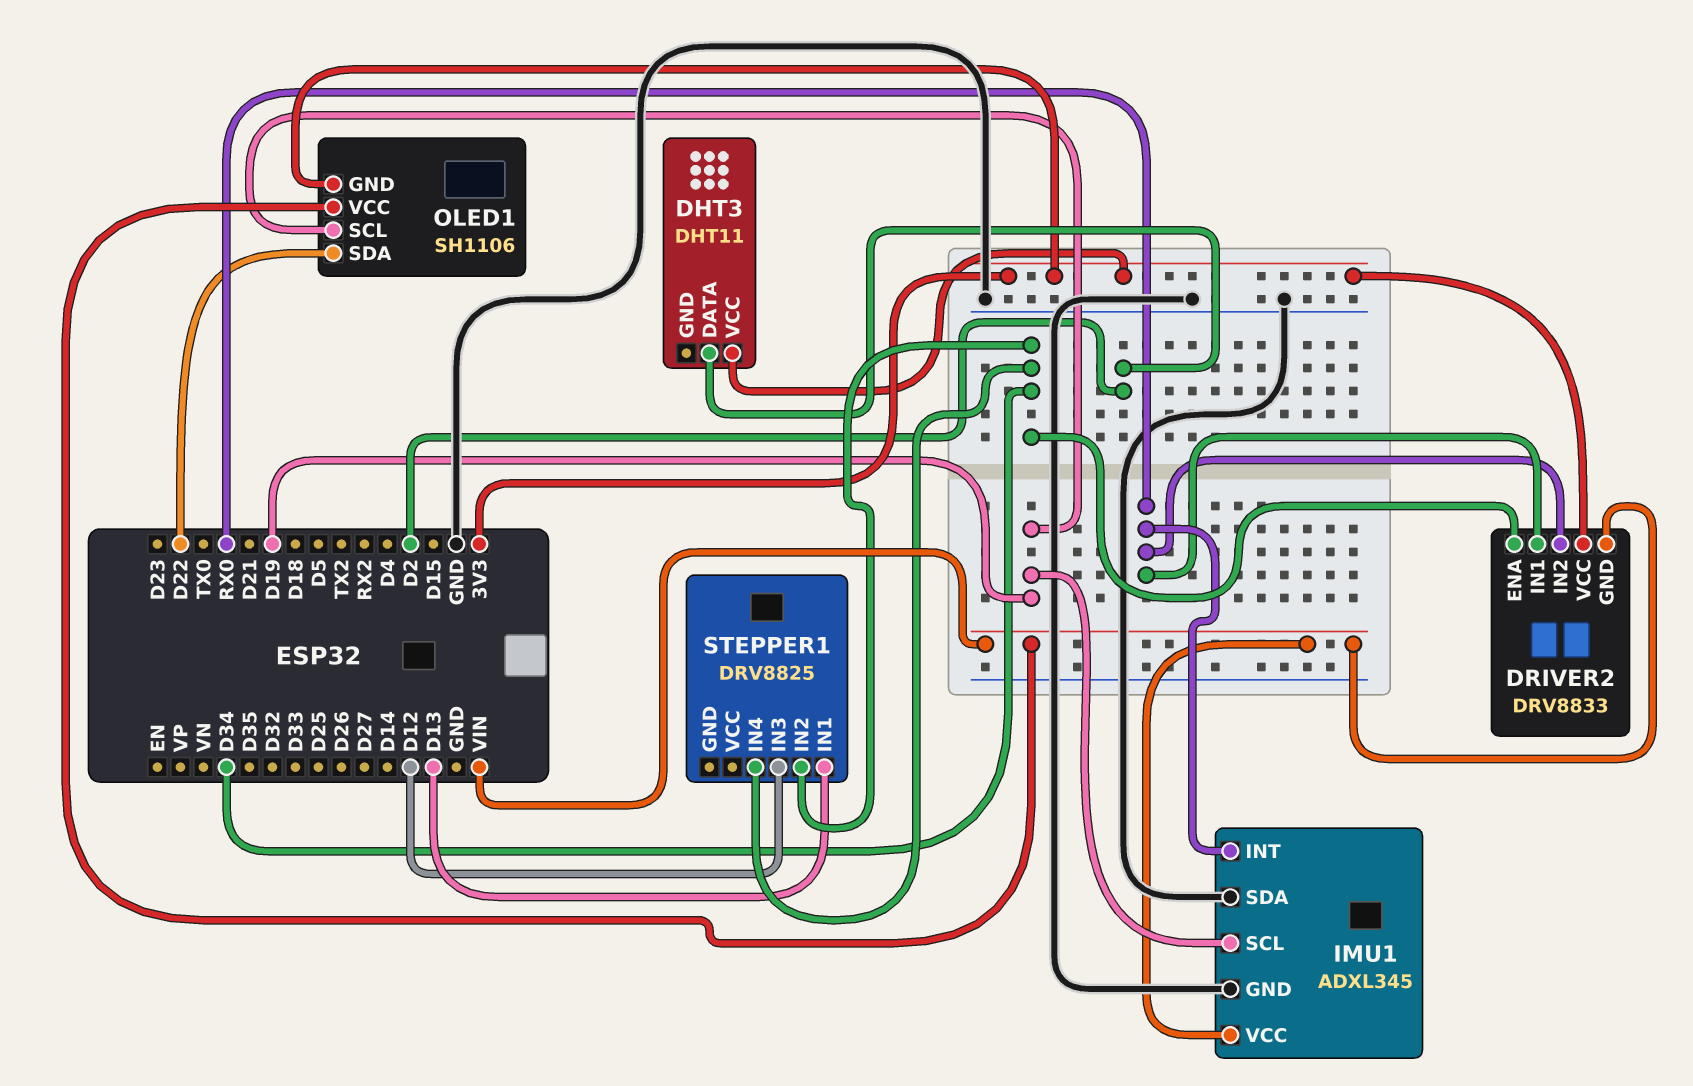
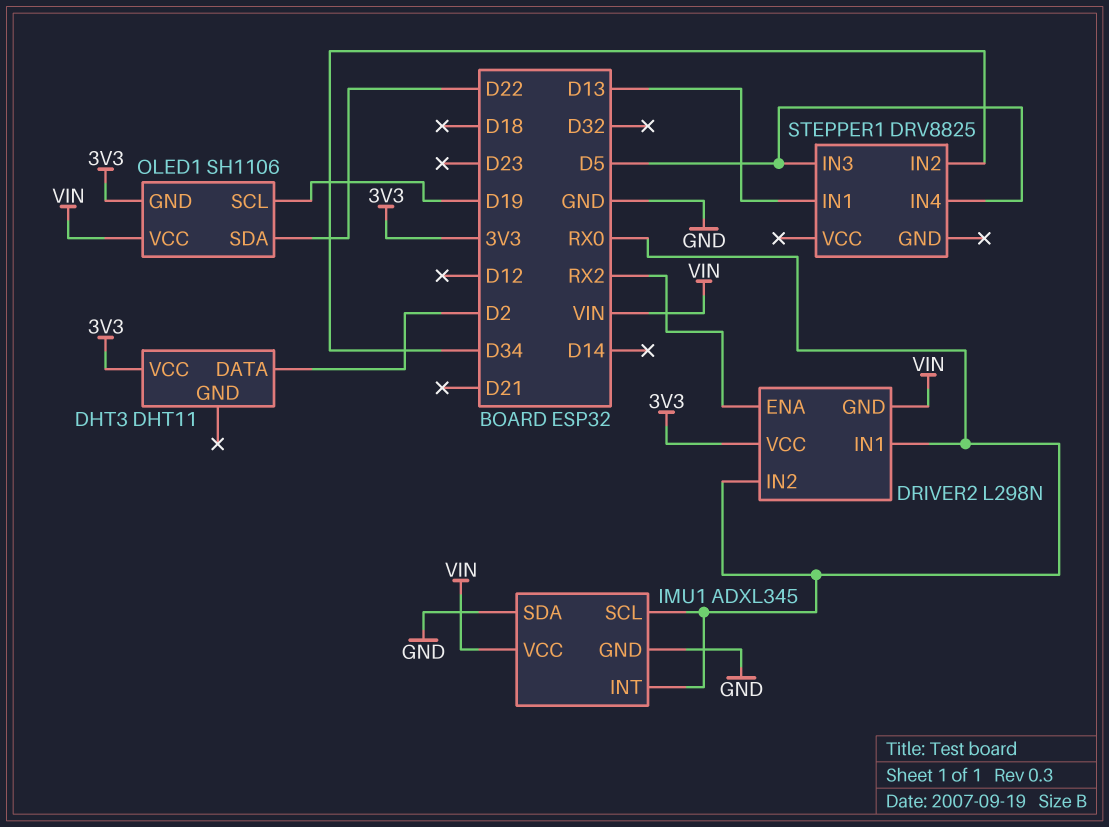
DRIVER2: DRV8833 -> L298N
DRIVER2 pin ENA: D34 -> RX2
IMU1 pin SCL: D19 -> RX0
STEPPER1 pin IN3: D12 -> D5
STEPPER1 pin IN4: D34 -> D5

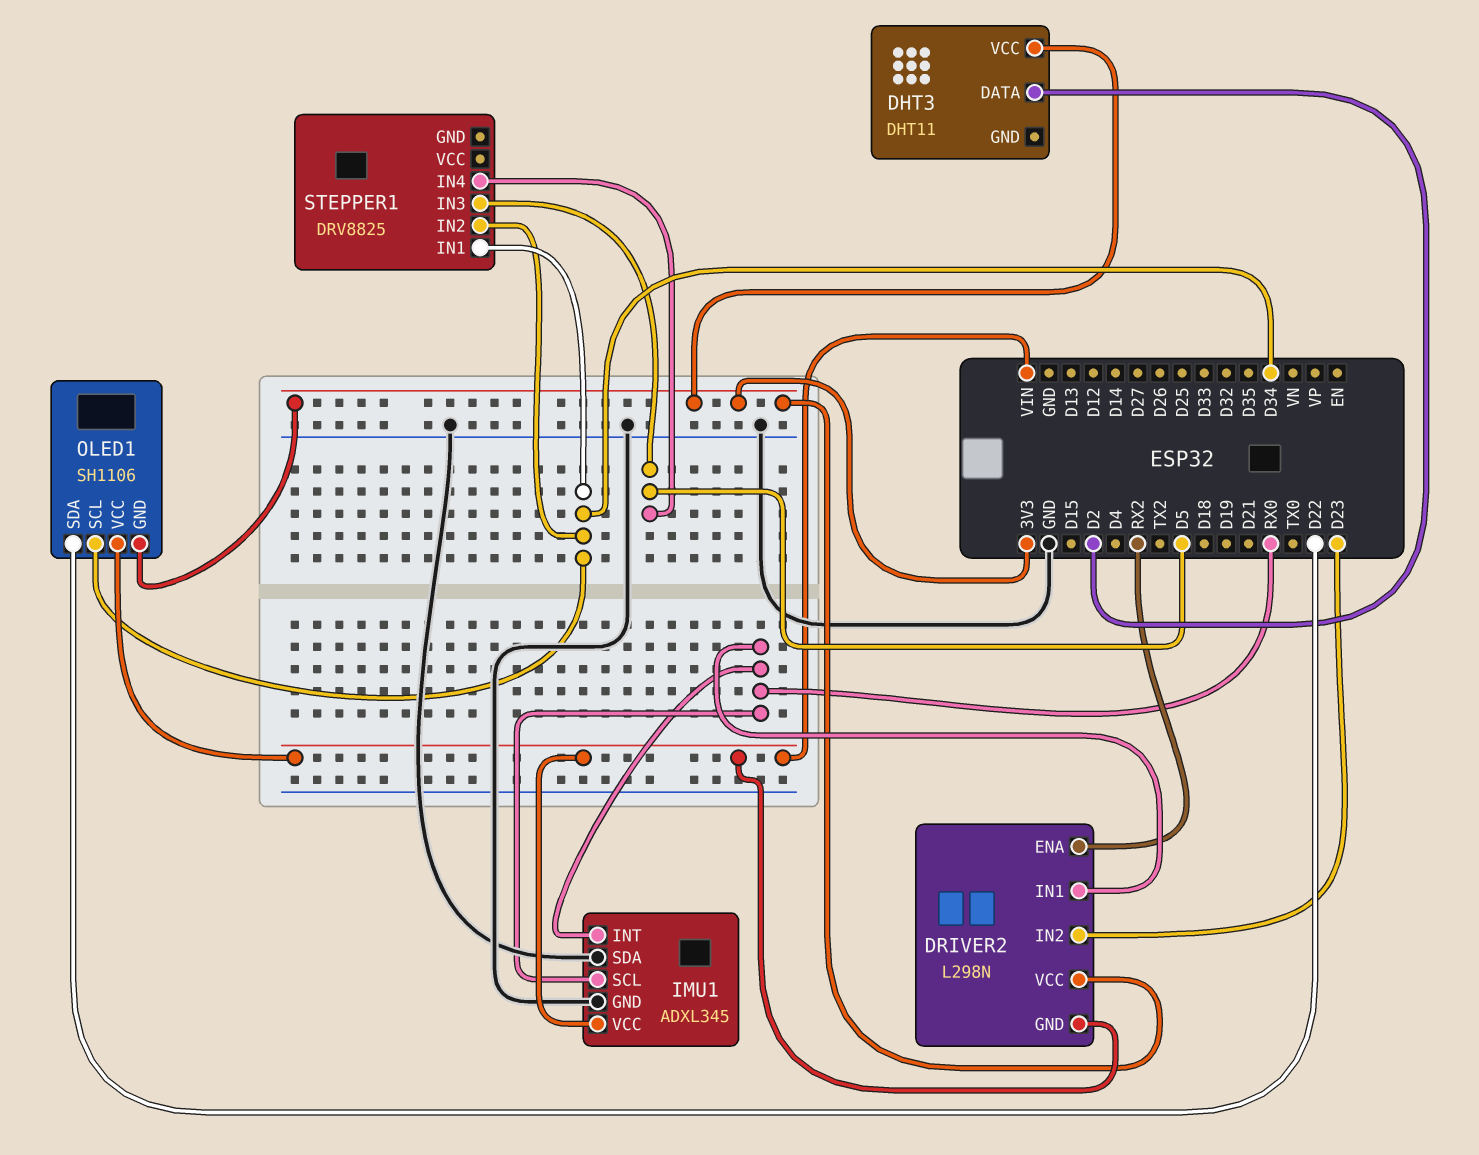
DRIVER2 pin IN2: RX0 -> D23
OLED1 pin SCL: D19 -> D34
STEPPER1 pin IN1: D13 -> D34

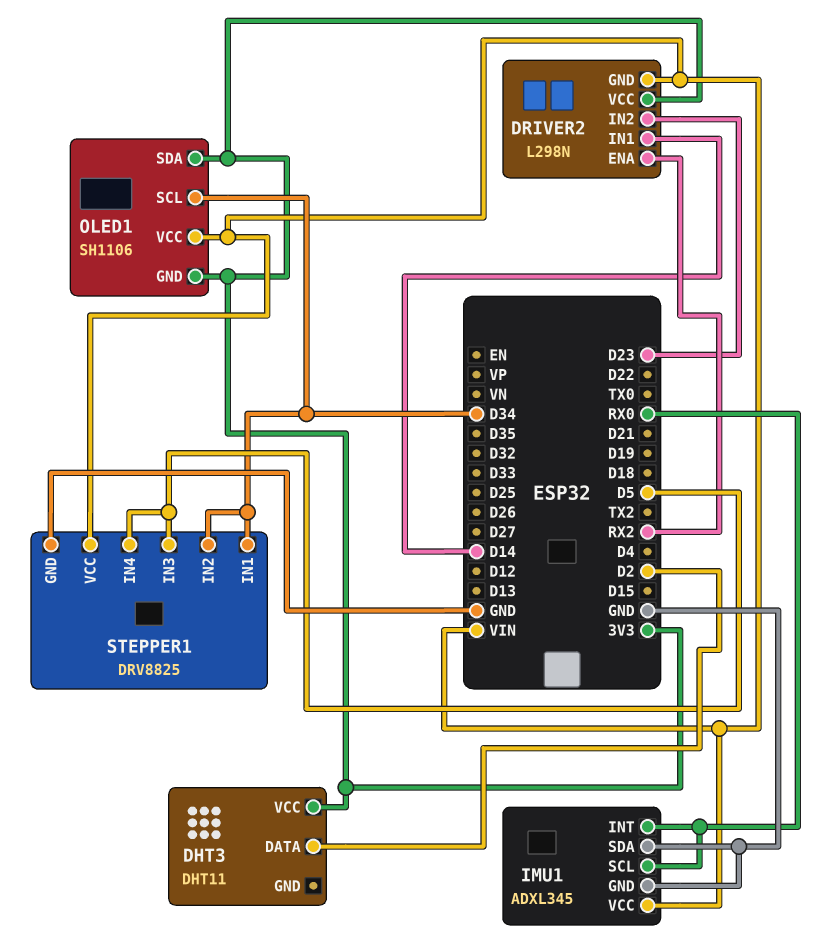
DRIVER2 pin IN1: RX0 -> D14
OLED1 pin SDA: D22 -> 3V3
STEPPER1 pin GND: none -> GND
STEPPER1 pin VCC: none -> VIN

